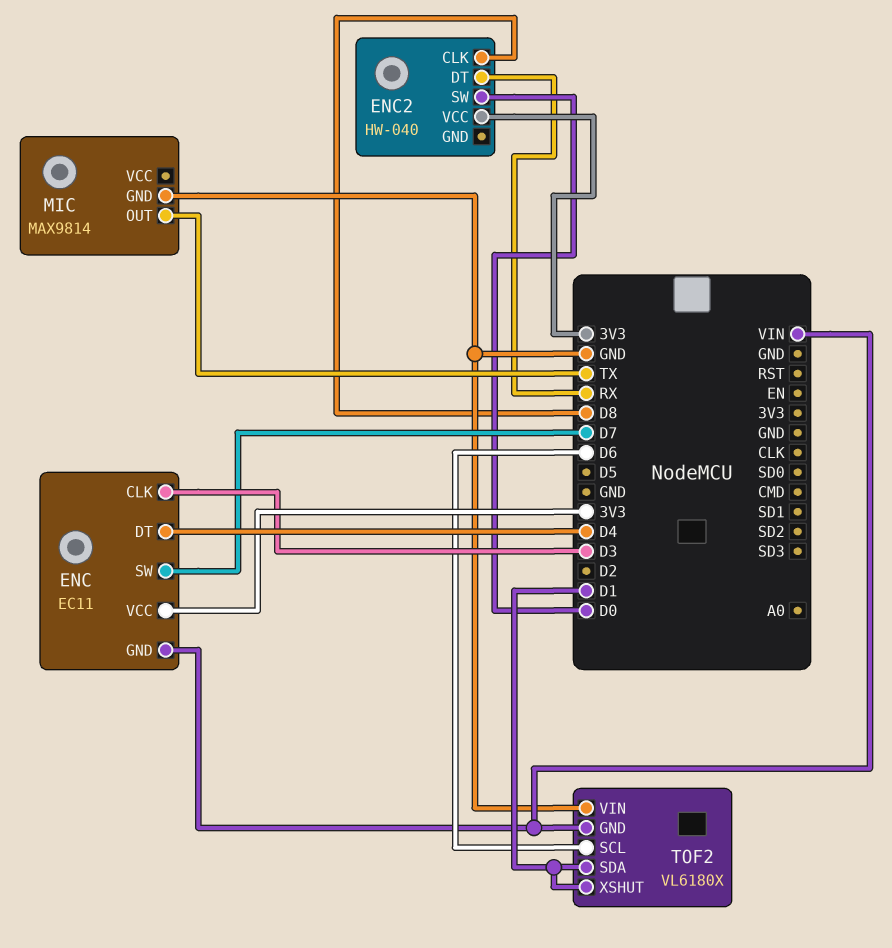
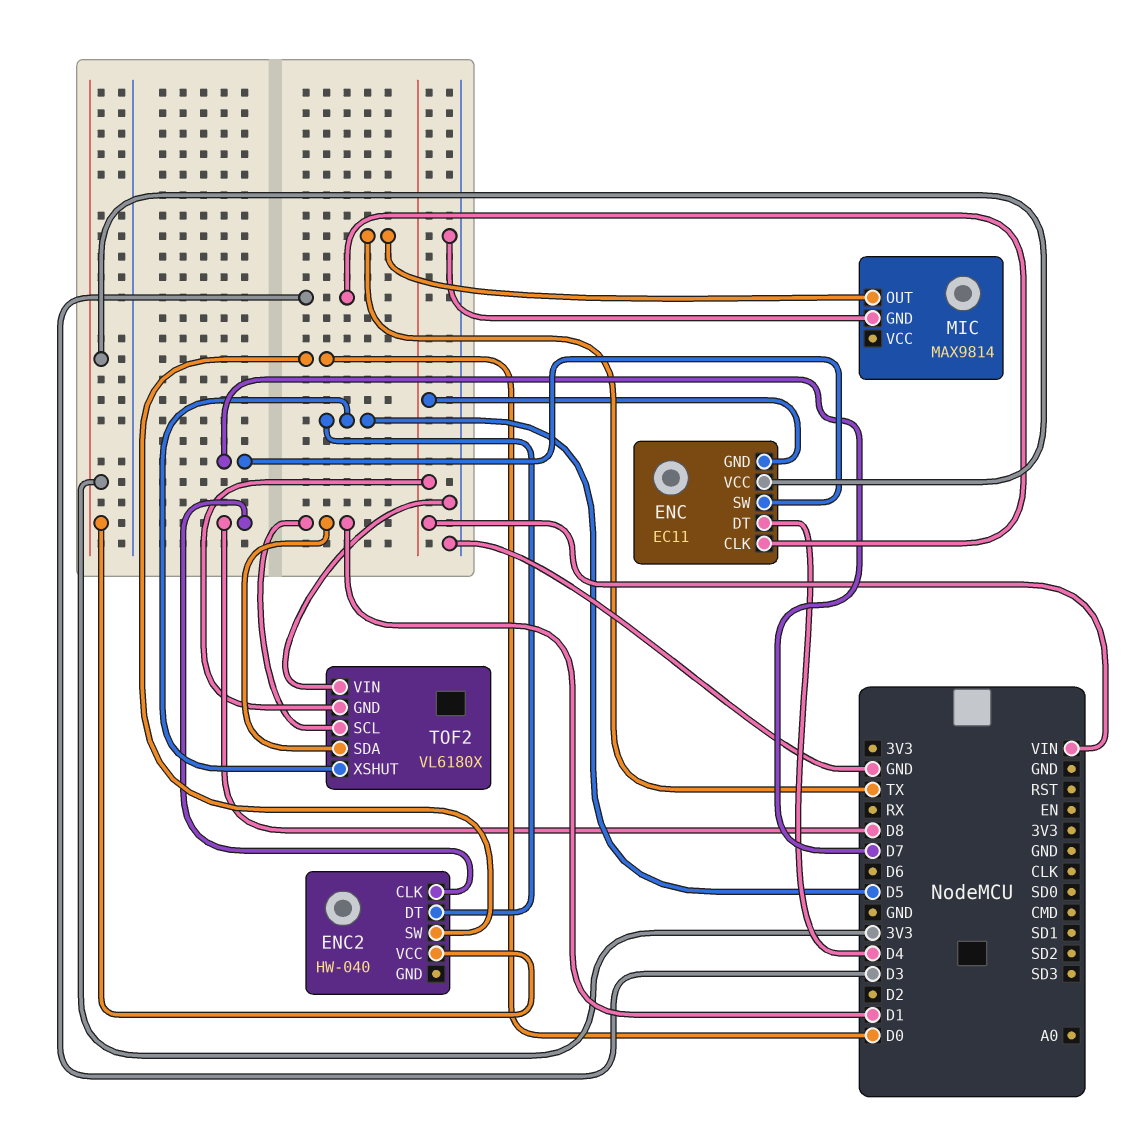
ENC2 pin DT: RX -> D5
TOF2 pin SCL: D6 -> D1
TOF2 pin XSHUT: D1 -> D5

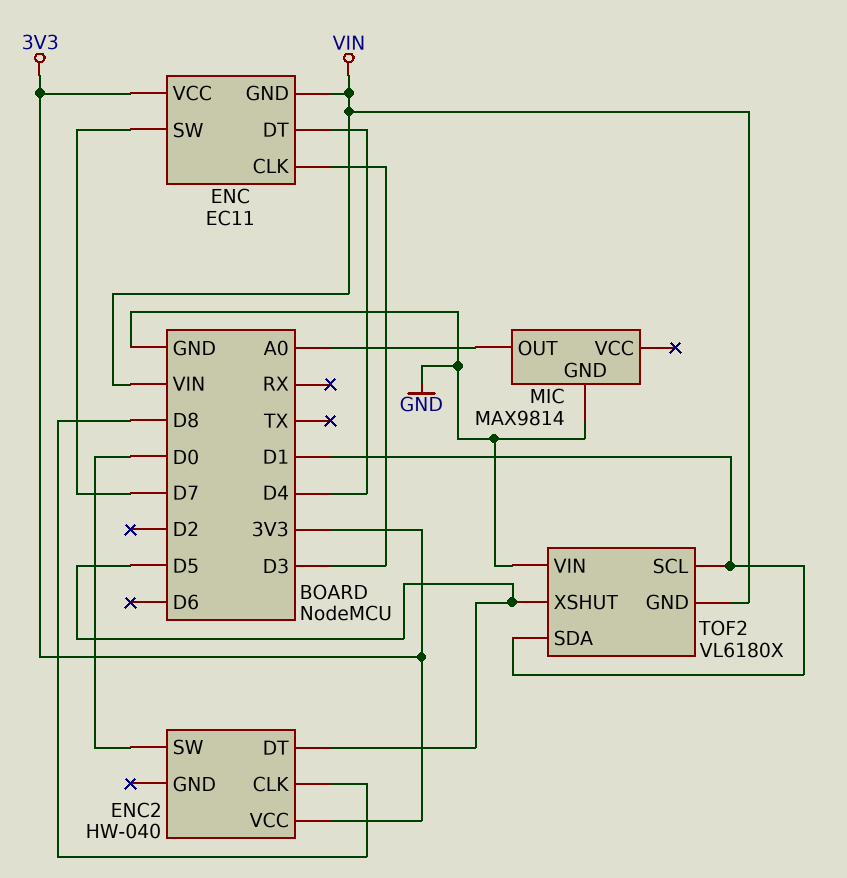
MIC pin OUT: TX -> A0

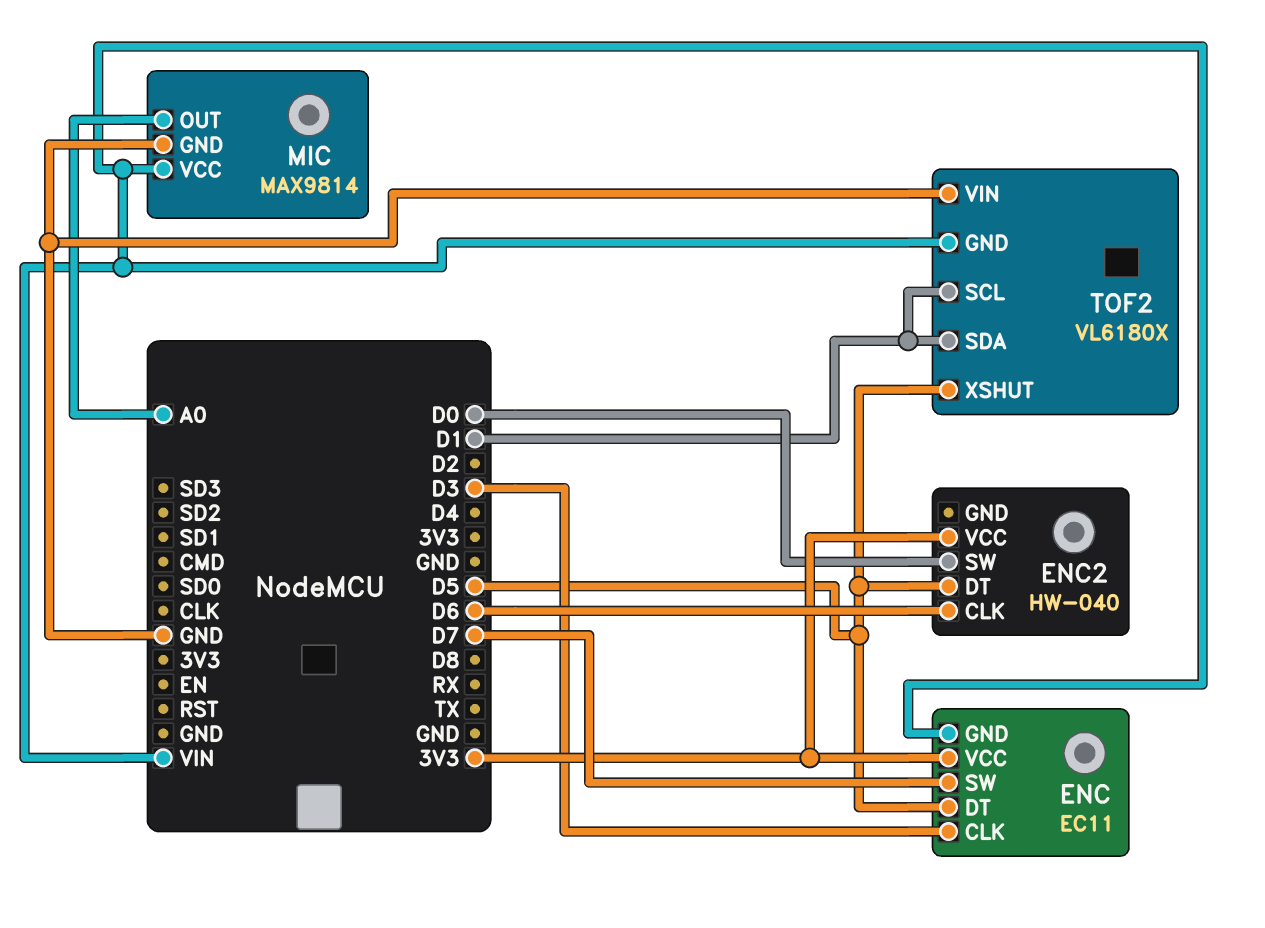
ENC pin DT: D4 -> D5
ENC2 pin CLK: D8 -> D6
MIC pin VCC: none -> VIN

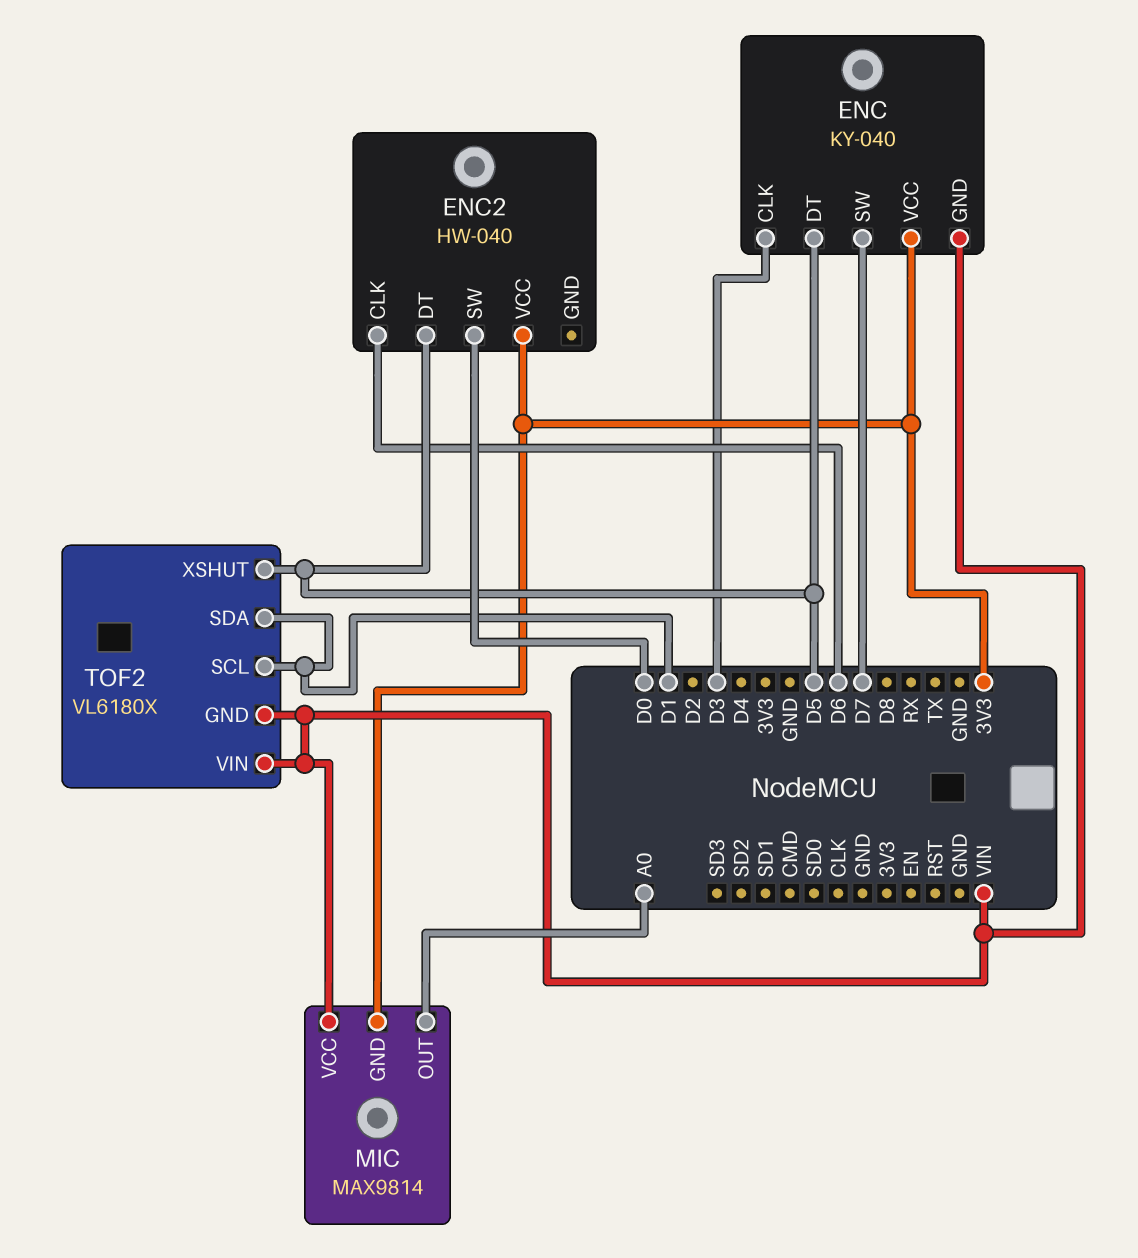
ENC: EC11 -> KY-040
MIC pin GND: GND -> 3V3
TOF2 pin VIN: GND -> VIN

